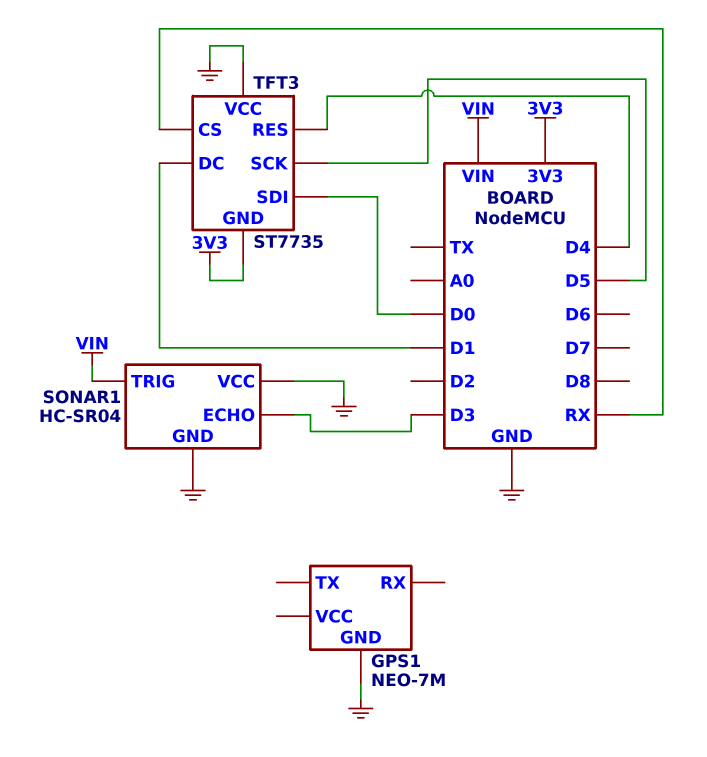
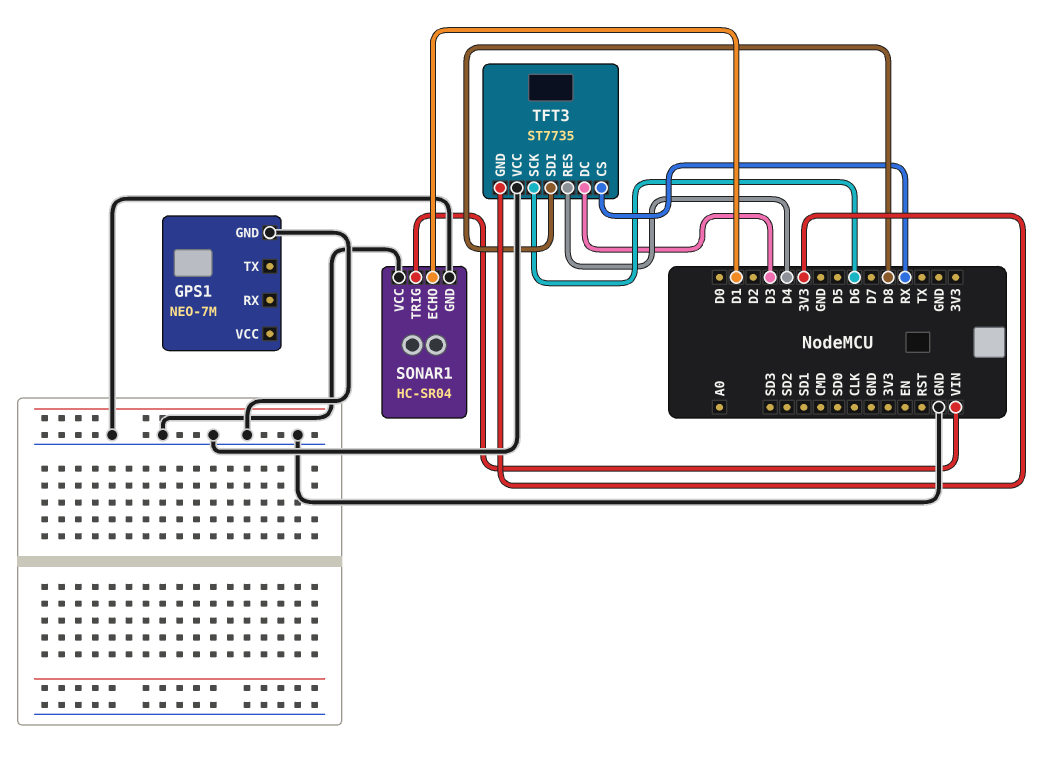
SONAR1 pin ECHO: D3 -> D1
TFT3 pin DC: D1 -> D3
TFT3 pin SCK: D5 -> D6
TFT3 pin SDI: D0 -> D8

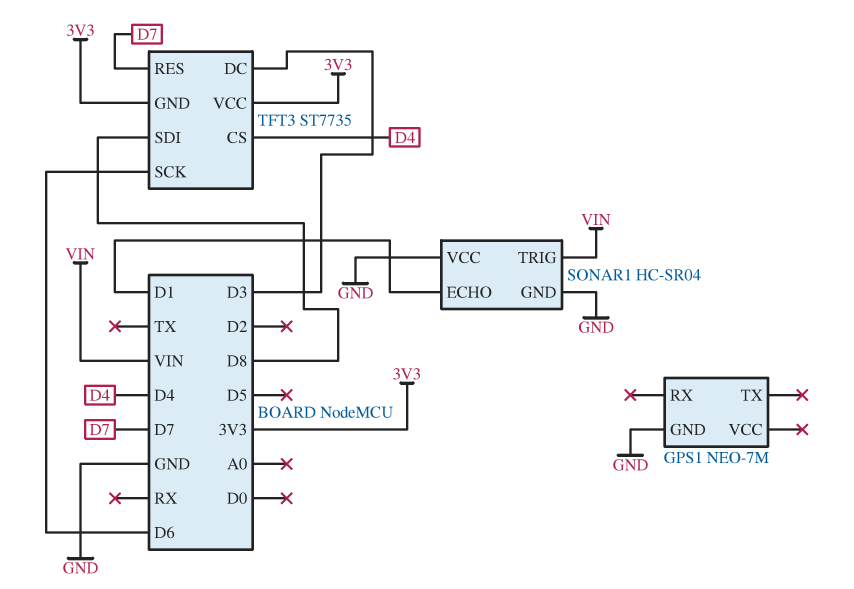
TFT3 pin CS: RX -> D4
TFT3 pin RES: D4 -> D7
TFT3 pin VCC: GND -> 3V3

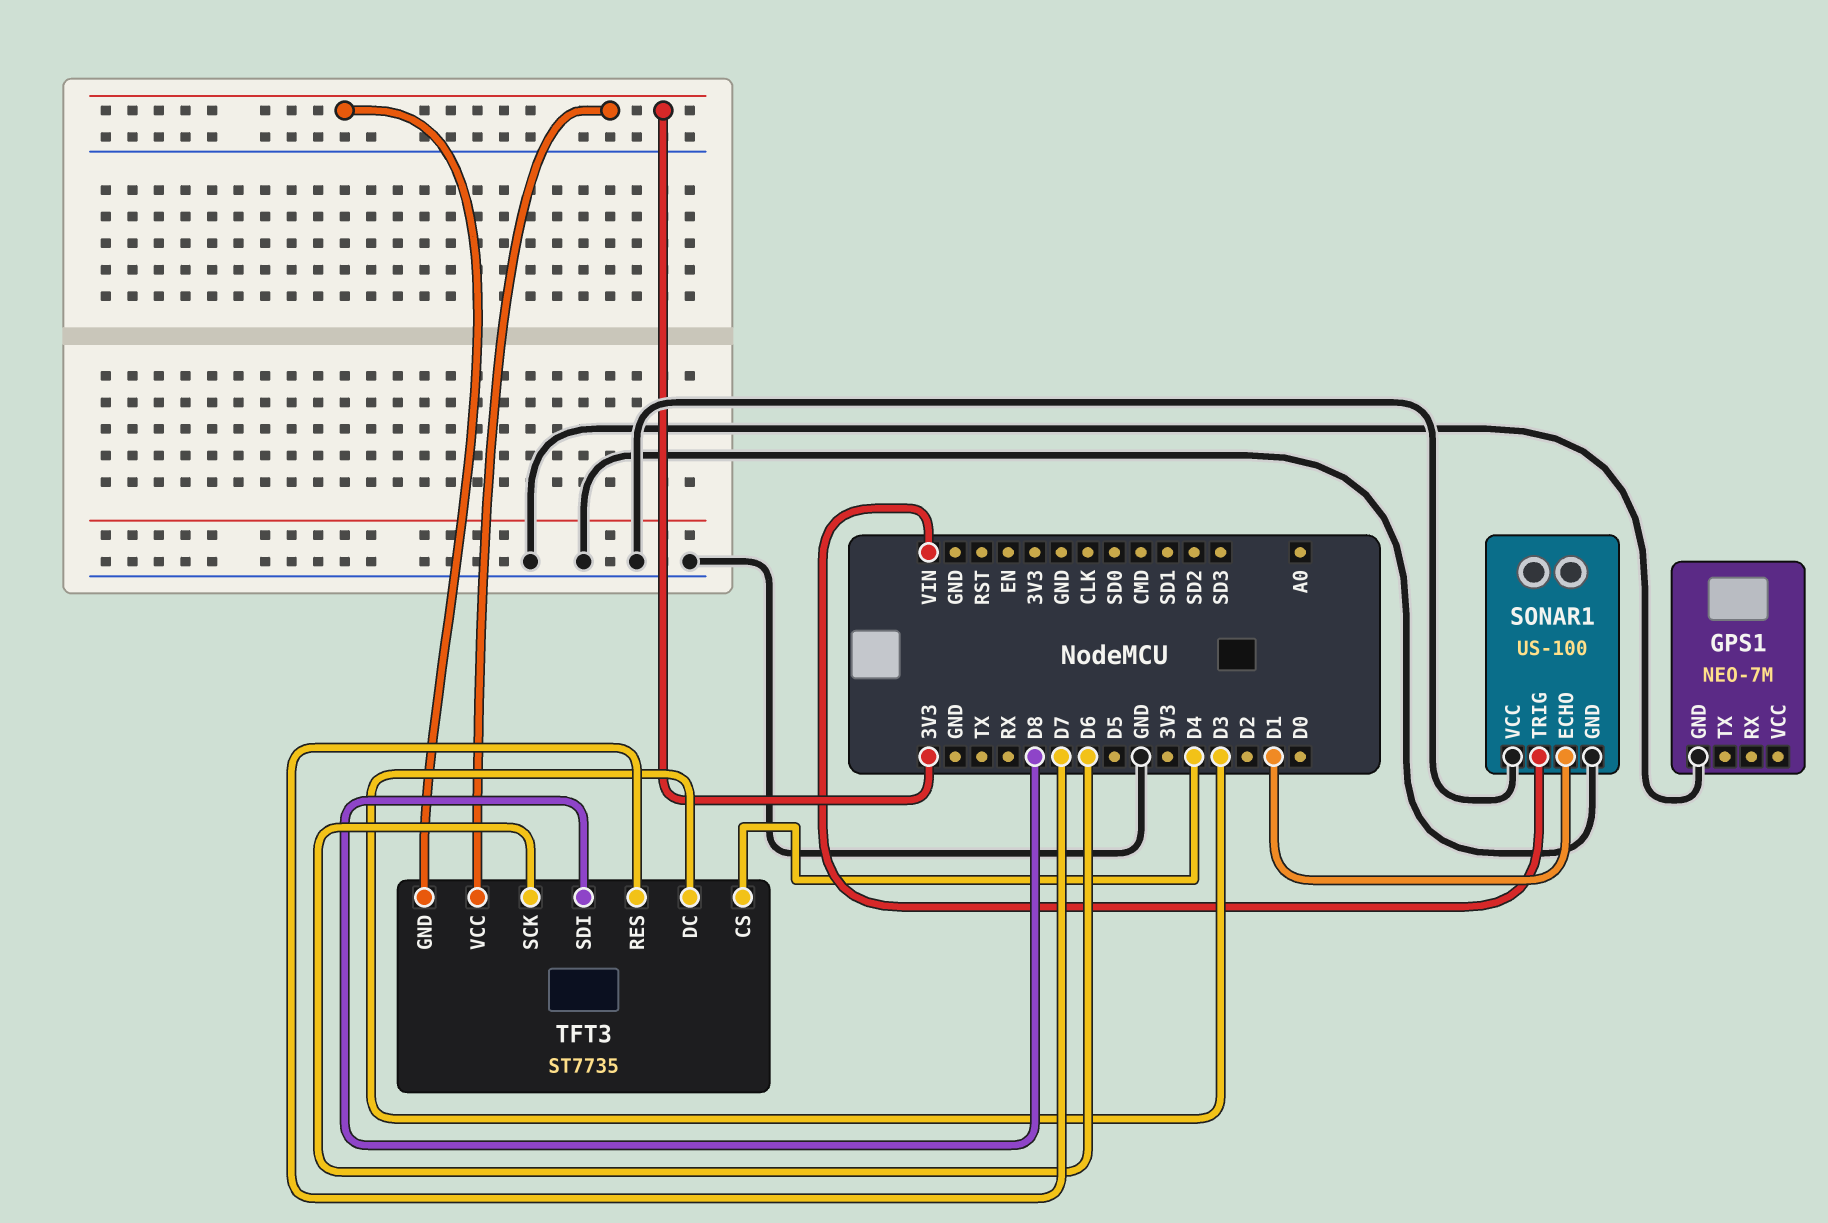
SONAR1: HC-SR04 -> US-100

